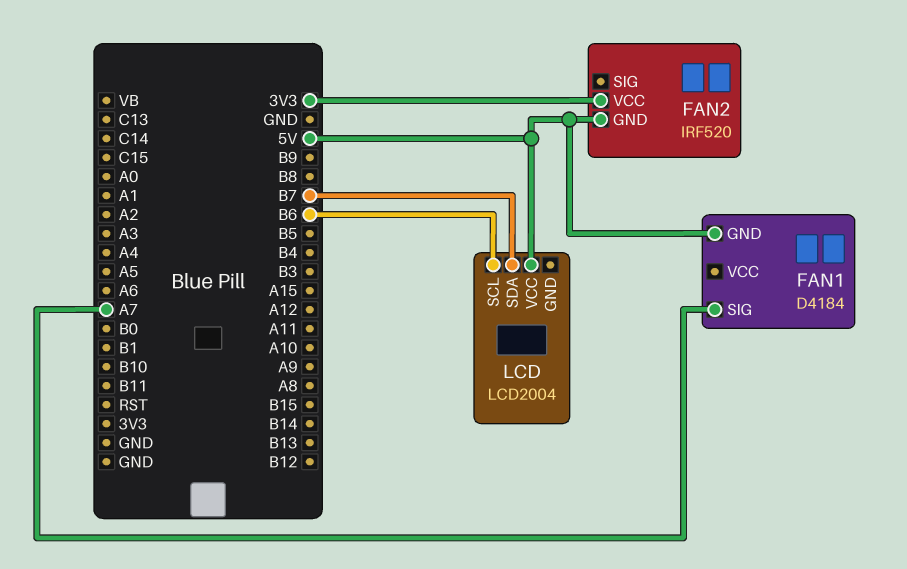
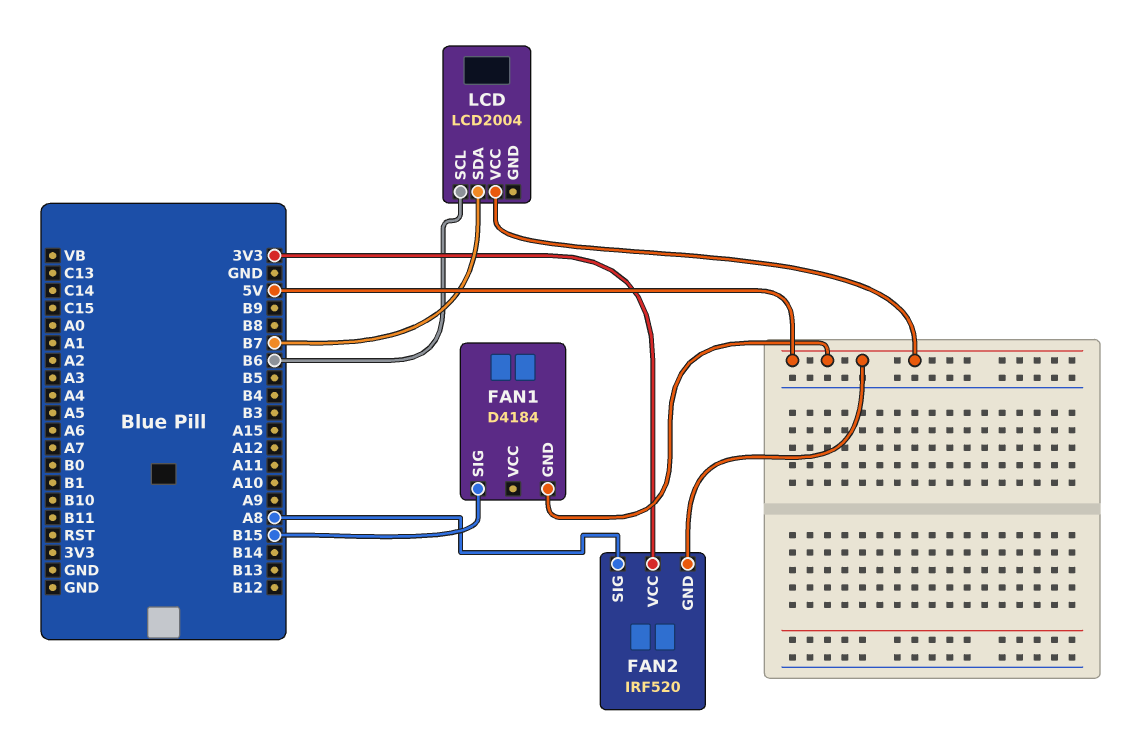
FAN1 pin SIG: A7 -> B15
FAN2 pin SIG: none -> A8

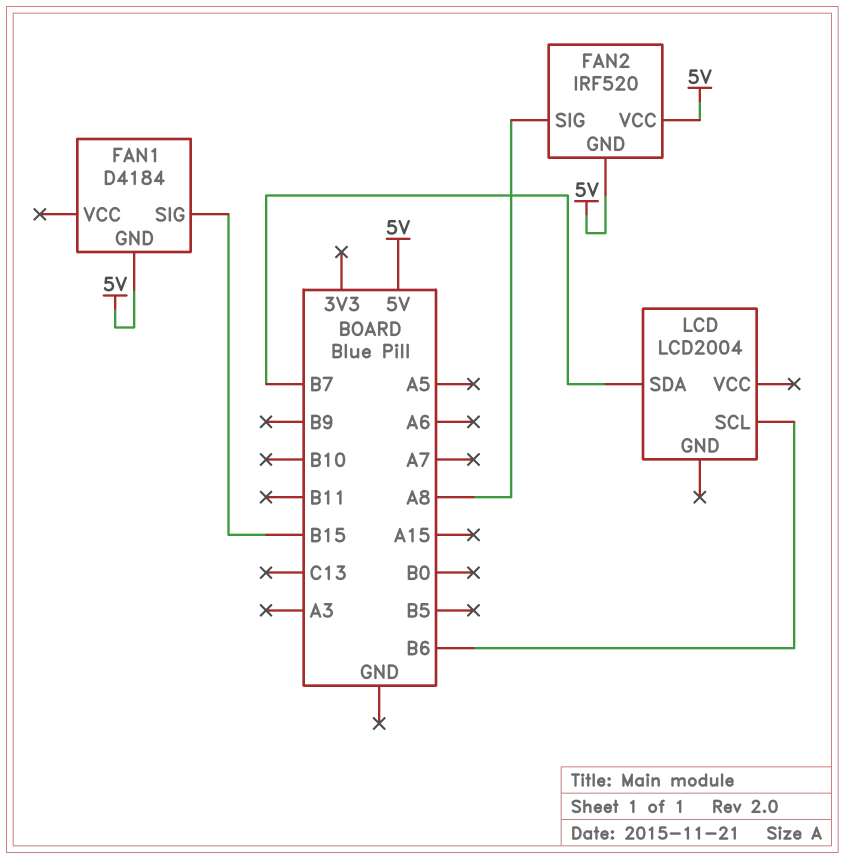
FAN2 pin VCC: 3V3 -> 5V
LCD pin VCC: 5V -> none

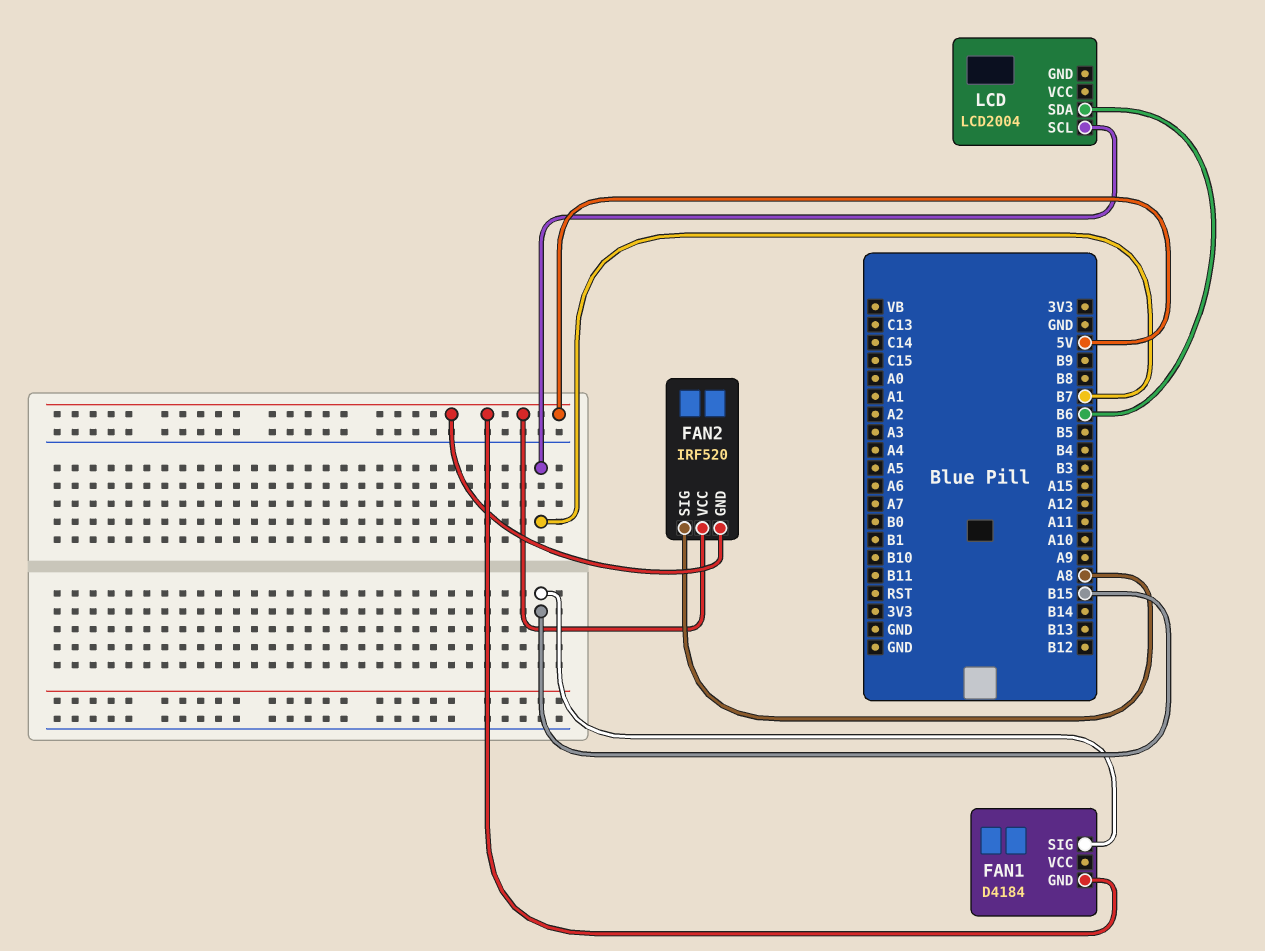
LCD pin SCL: B6 -> B7
LCD pin SDA: B7 -> B6

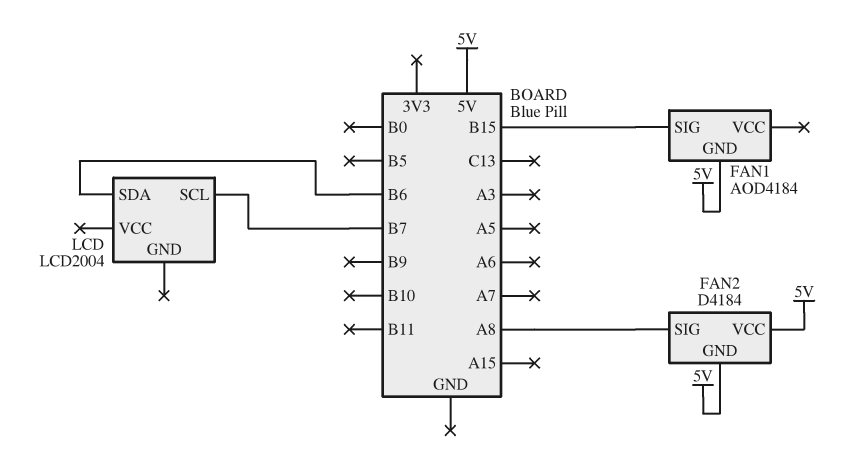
FAN1: D4184 -> AOD4184
FAN2: IRF520 -> D4184

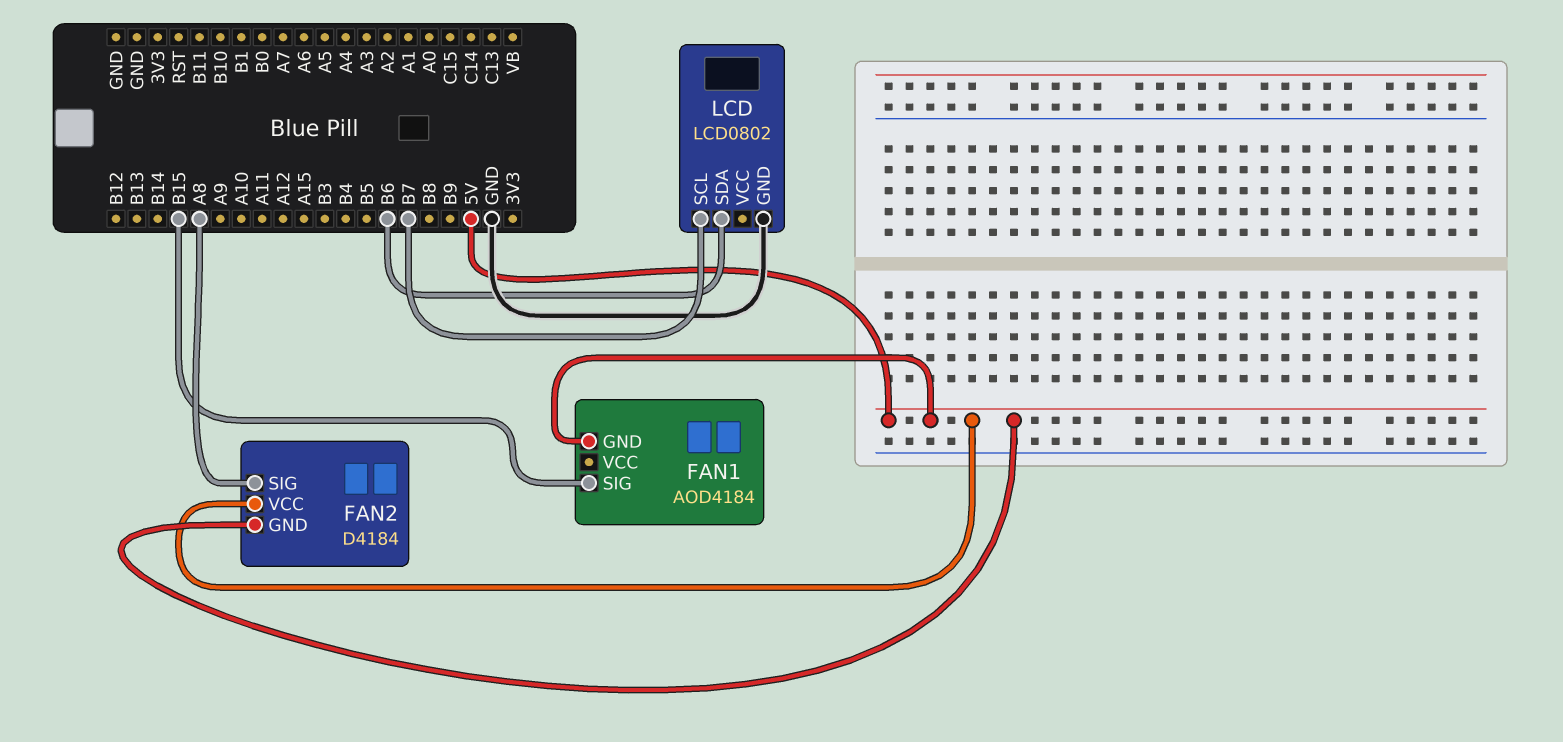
LCD: LCD2004 -> LCD0802
LCD pin GND: none -> GND

